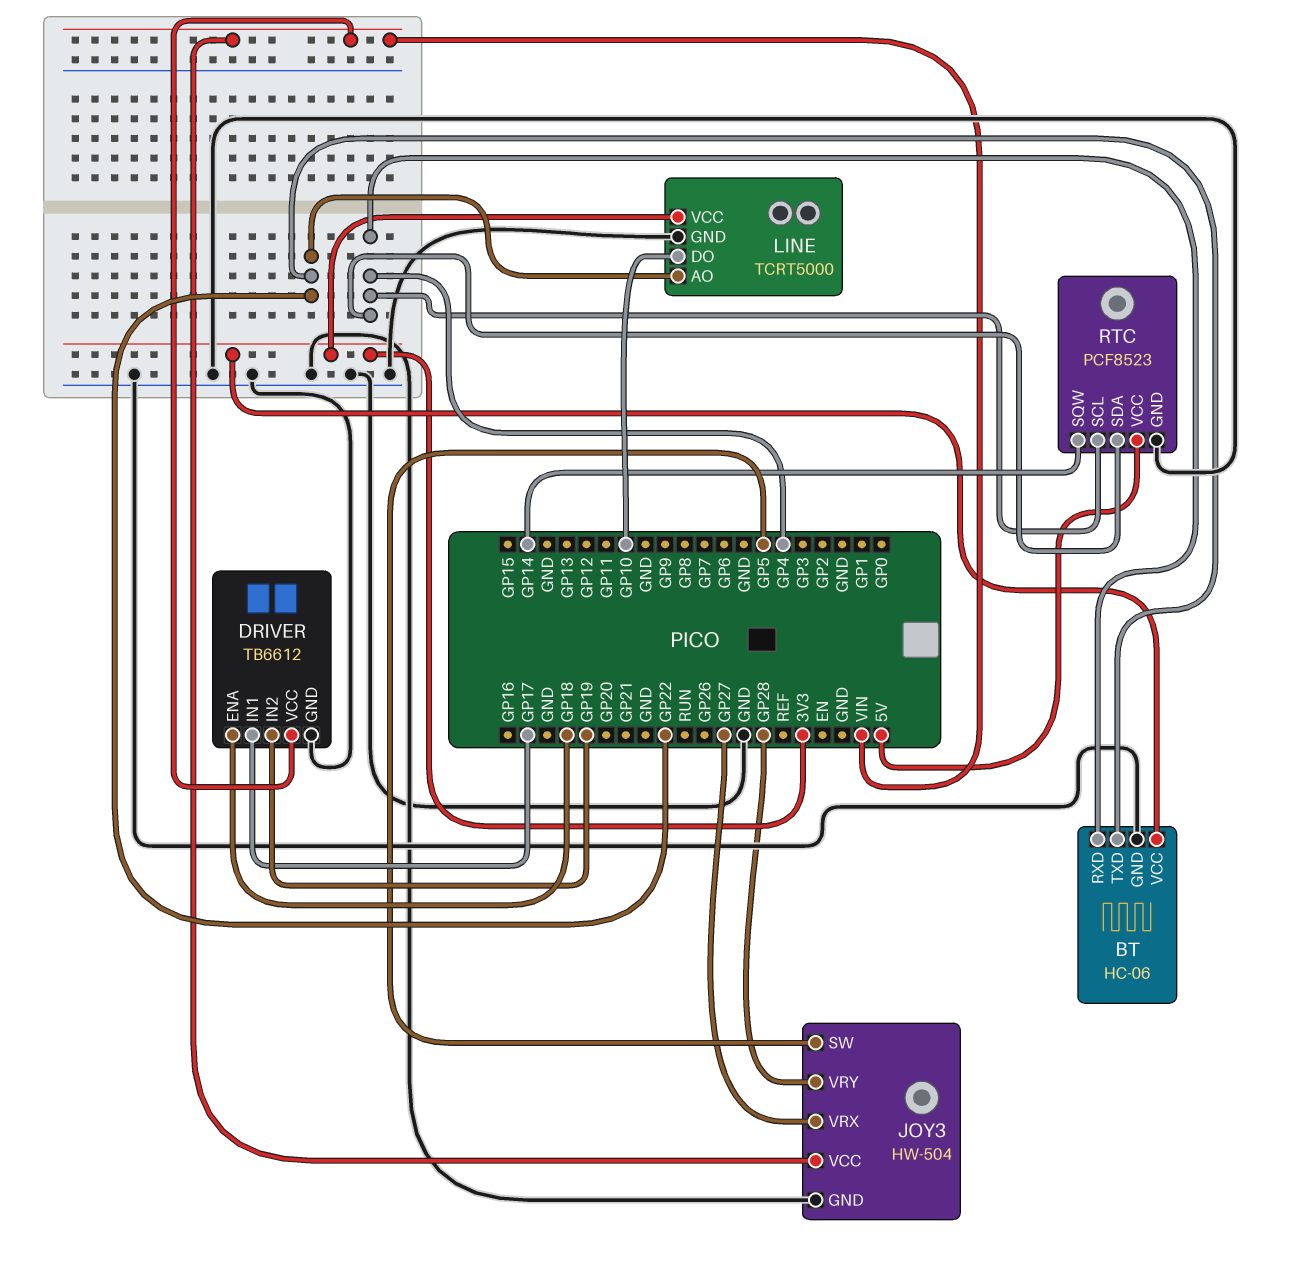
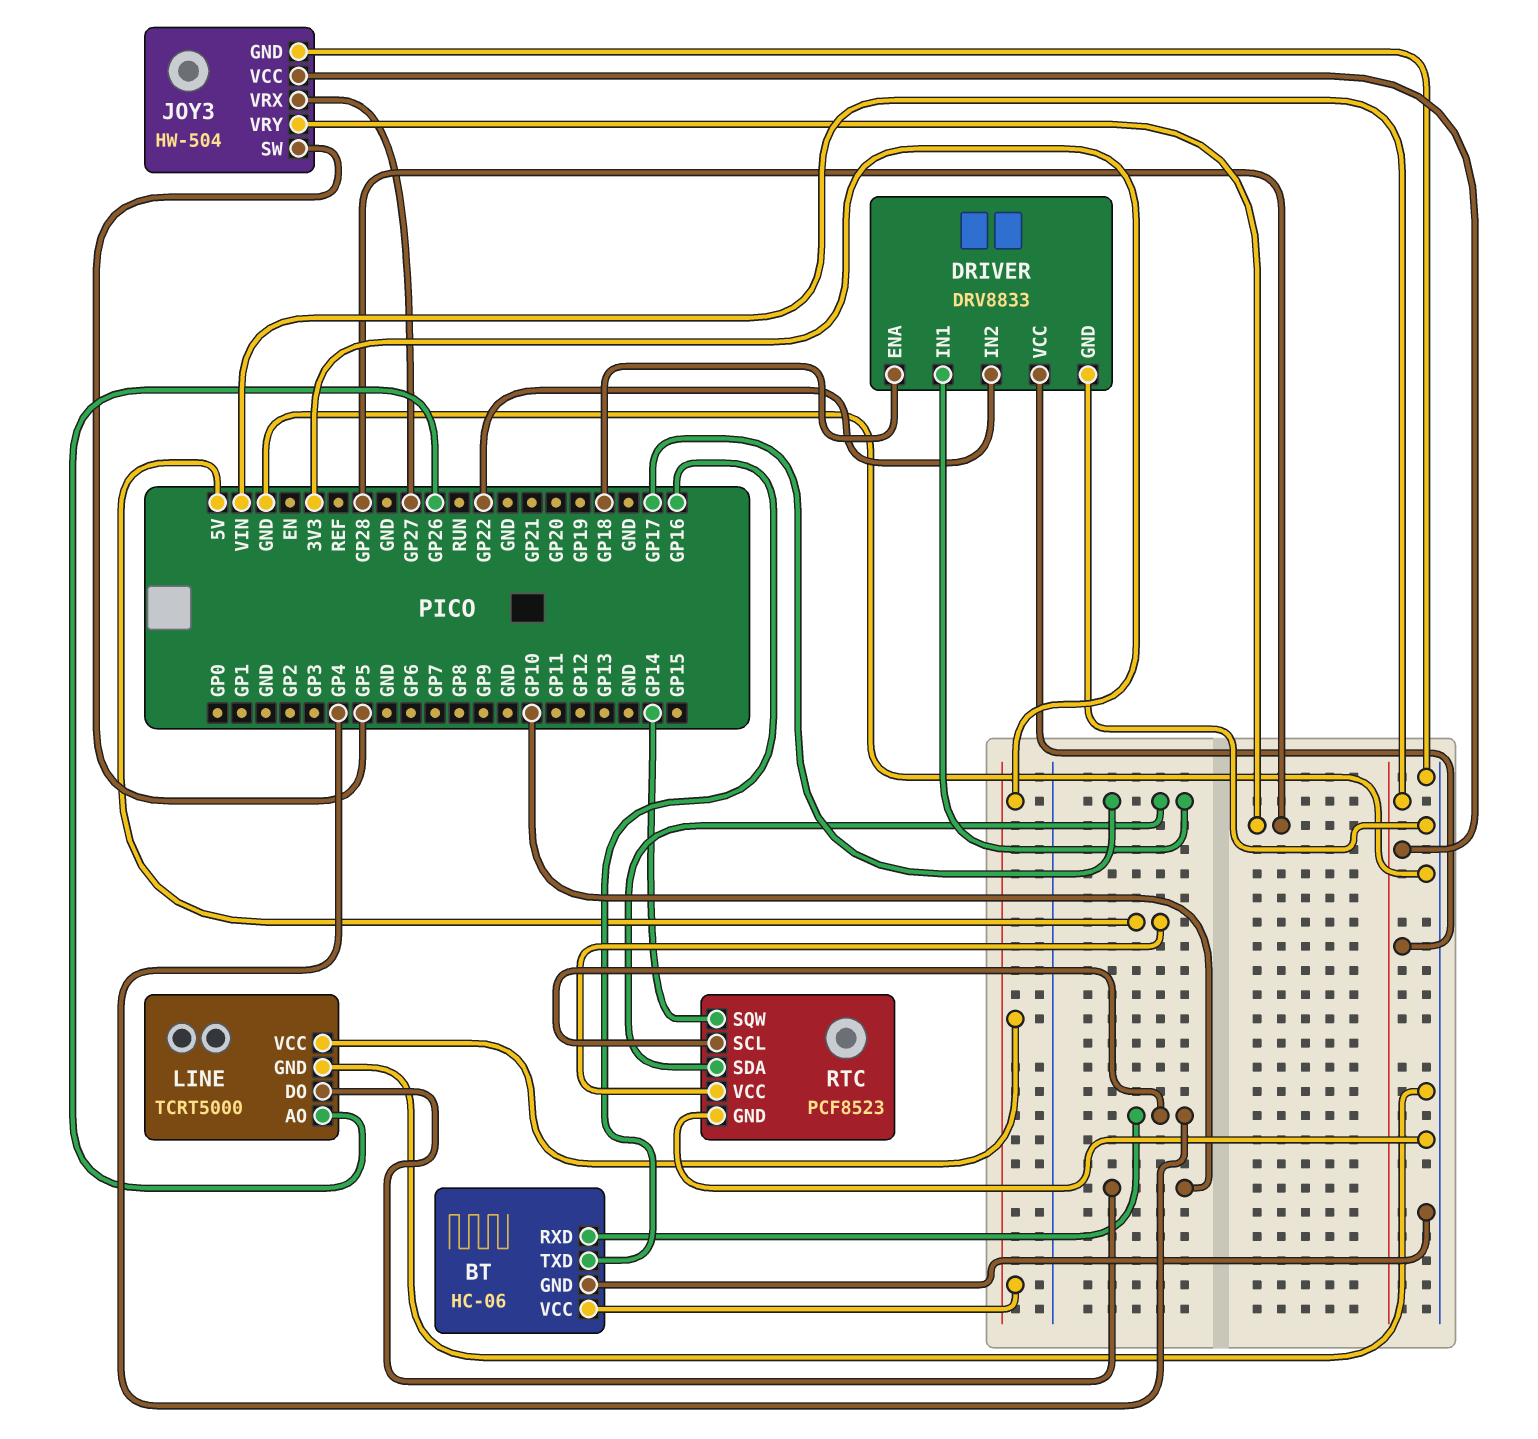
BT pin TXD: GP22 -> GP16
DRIVER: TB6612 -> DRV8833
DRIVER pin IN2: GP19 -> GP22
LINE pin AO: GP22 -> GP26
RTC pin SDA: GP4 -> GP17

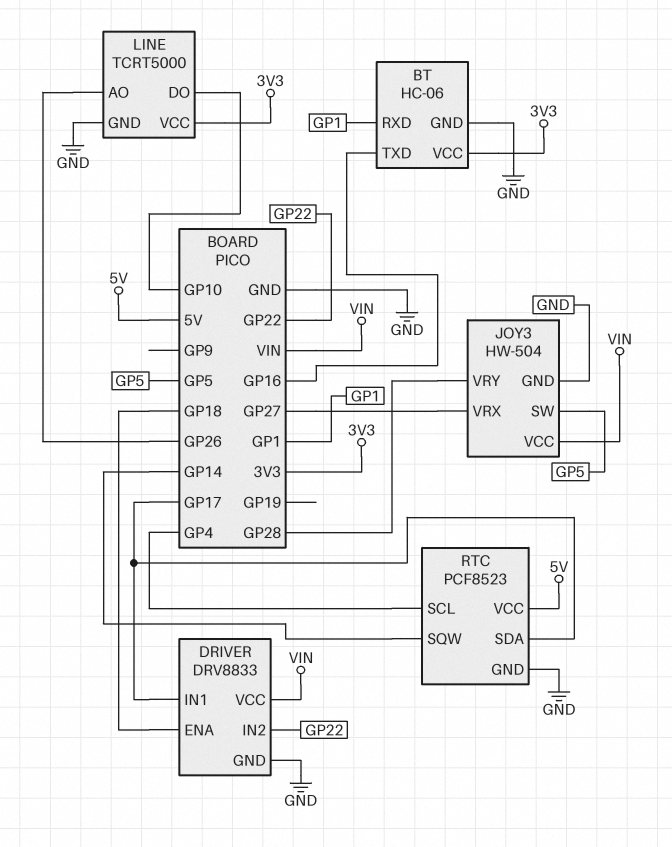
BT pin RXD: GP4 -> GP1

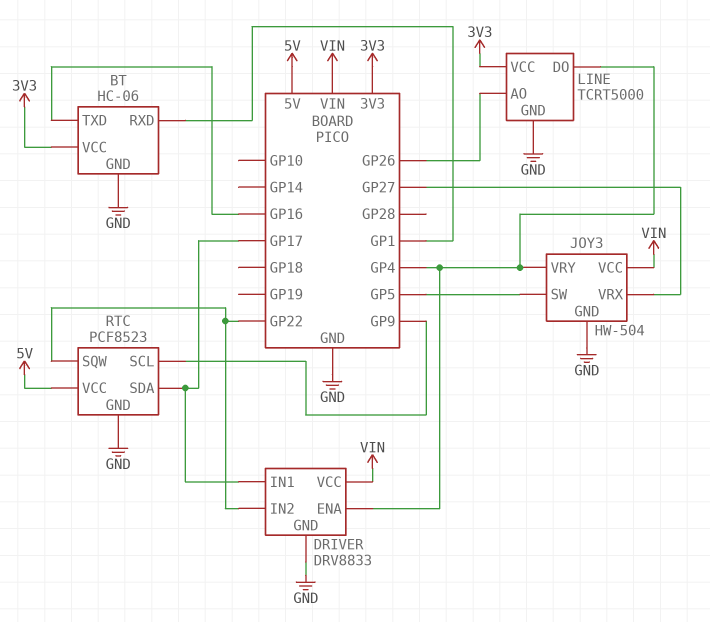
DRIVER pin ENA: GP18 -> GP4
JOY3 pin VRY: GP28 -> GP4
LINE pin DO: GP10 -> GP4
RTC pin SCL: GP4 -> GP9
RTC pin SQW: GP14 -> GP22

